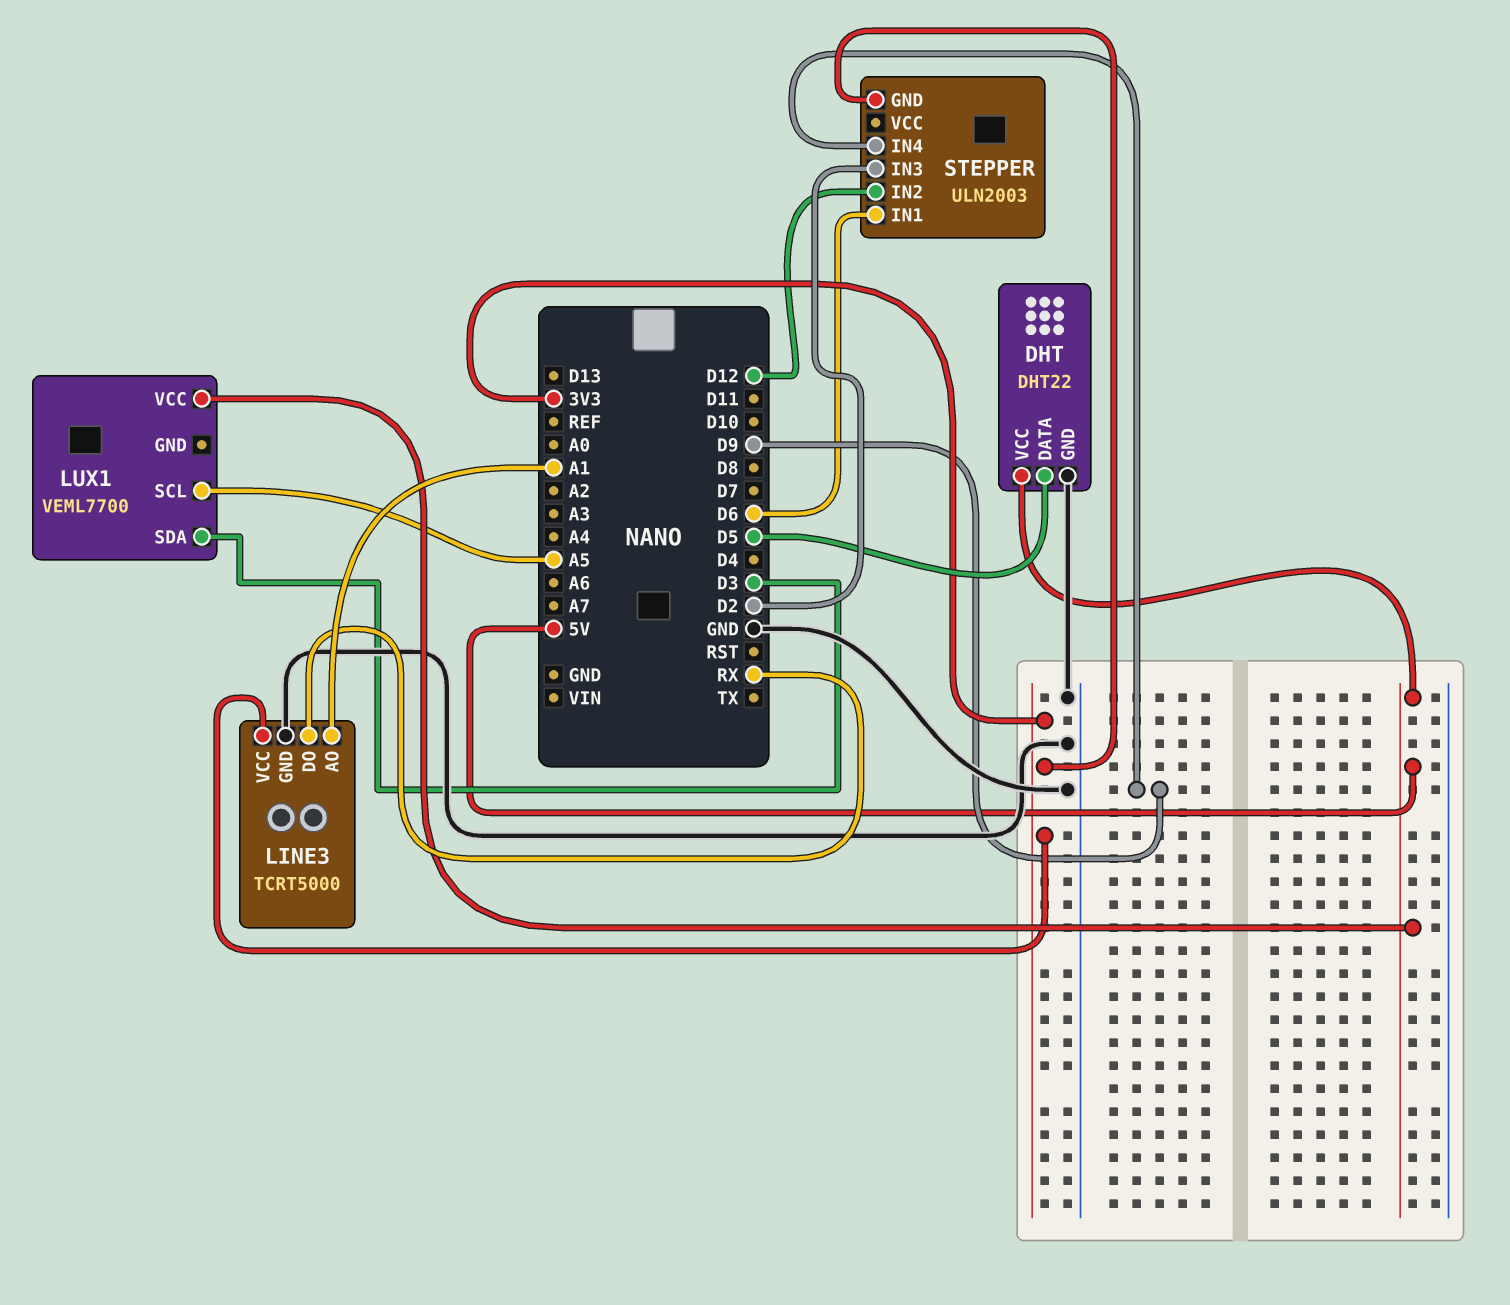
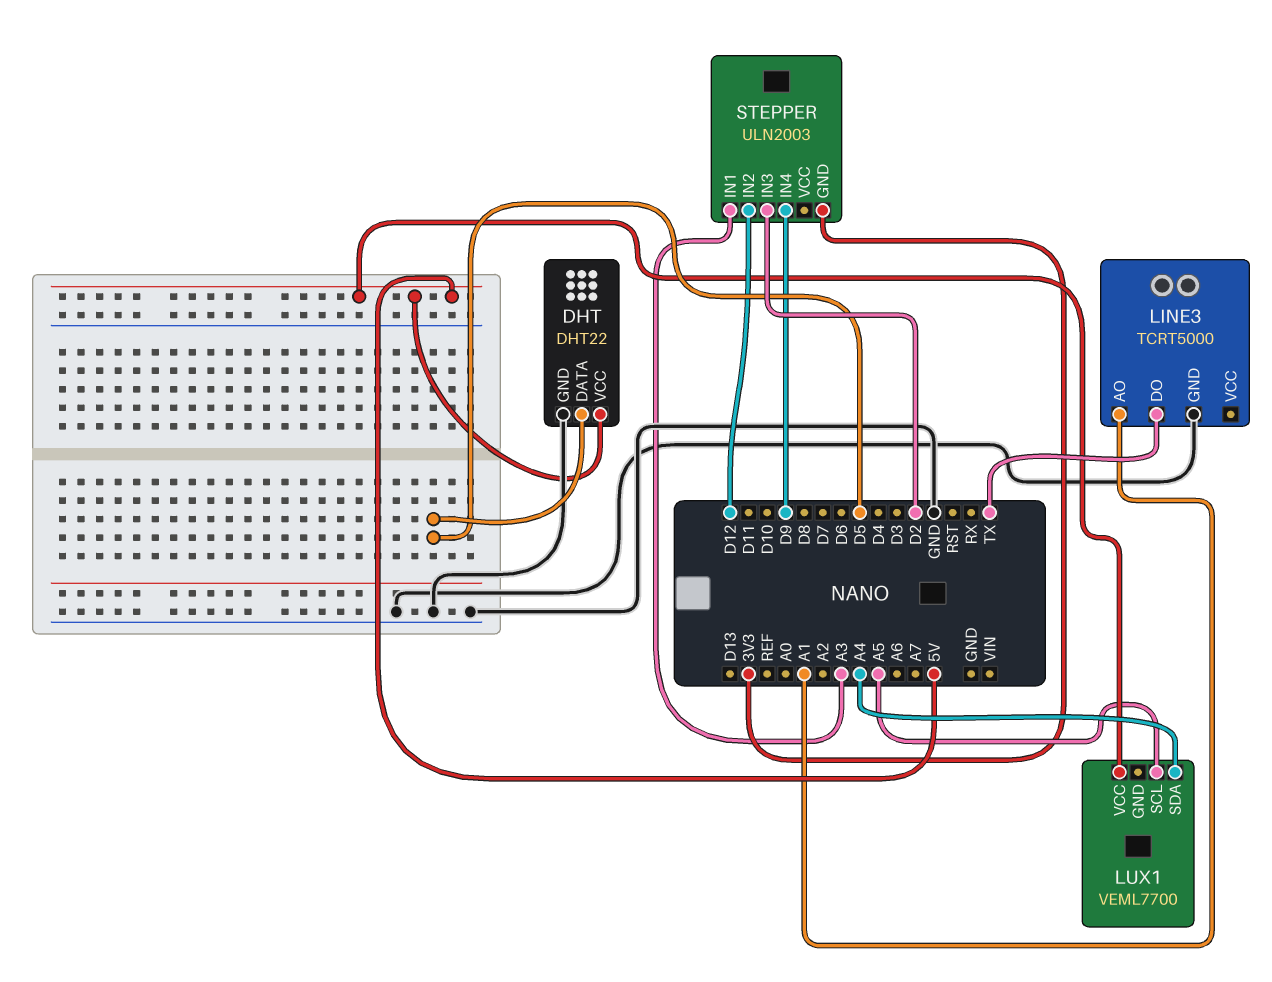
LINE3 pin DO: RX -> TX
LINE3 pin VCC: 3V3 -> none
LUX1 pin SDA: D3 -> A4
STEPPER pin IN1: D6 -> A3

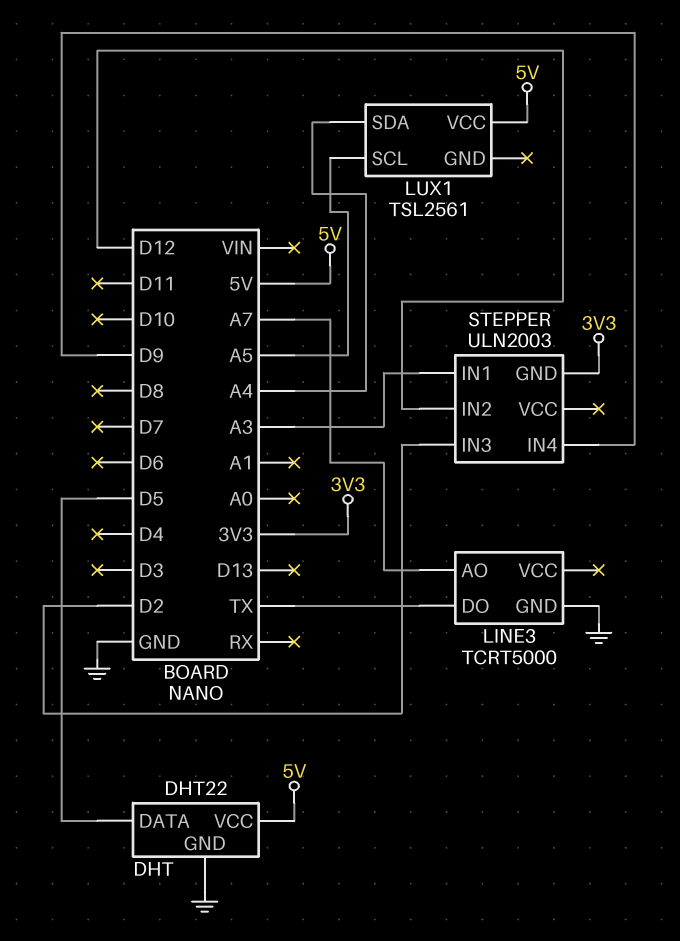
LINE3 pin AO: A1 -> A7
LUX1: VEML7700 -> TSL2561

